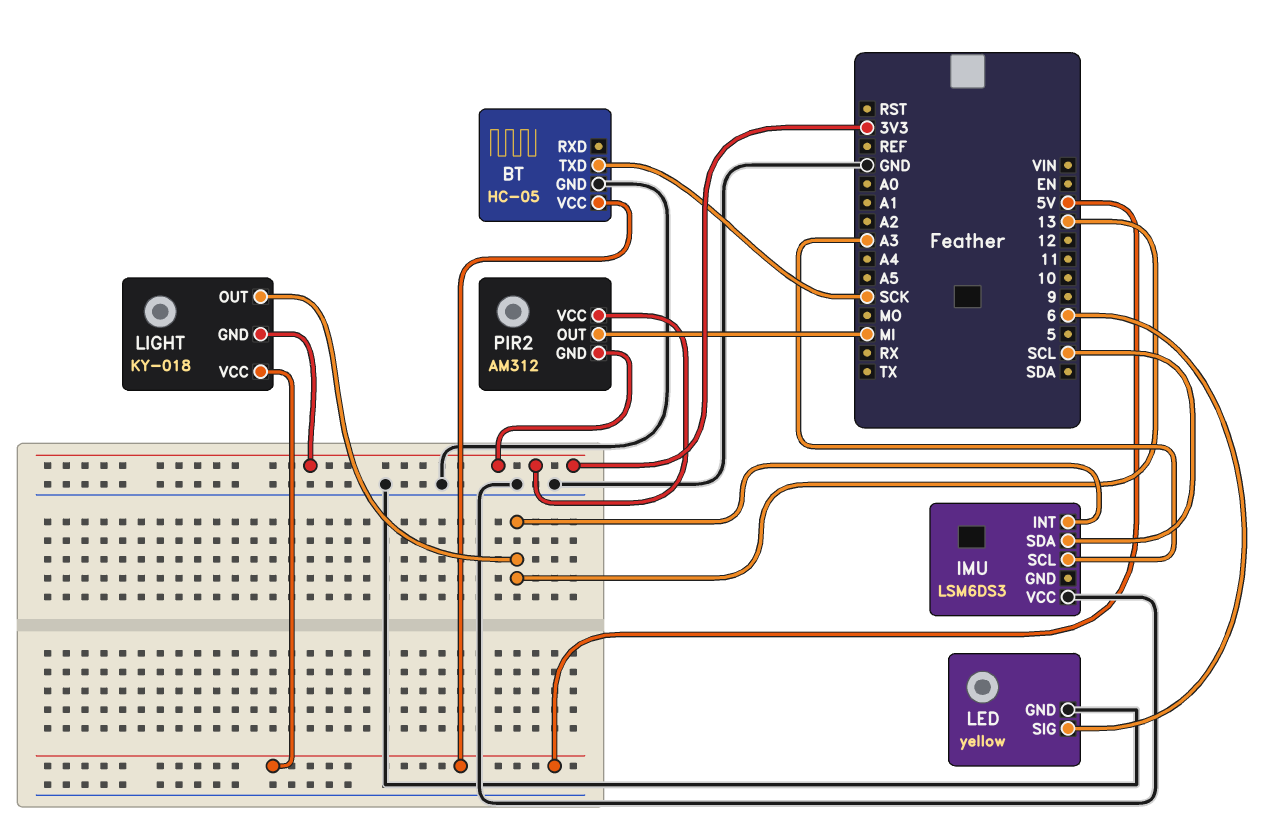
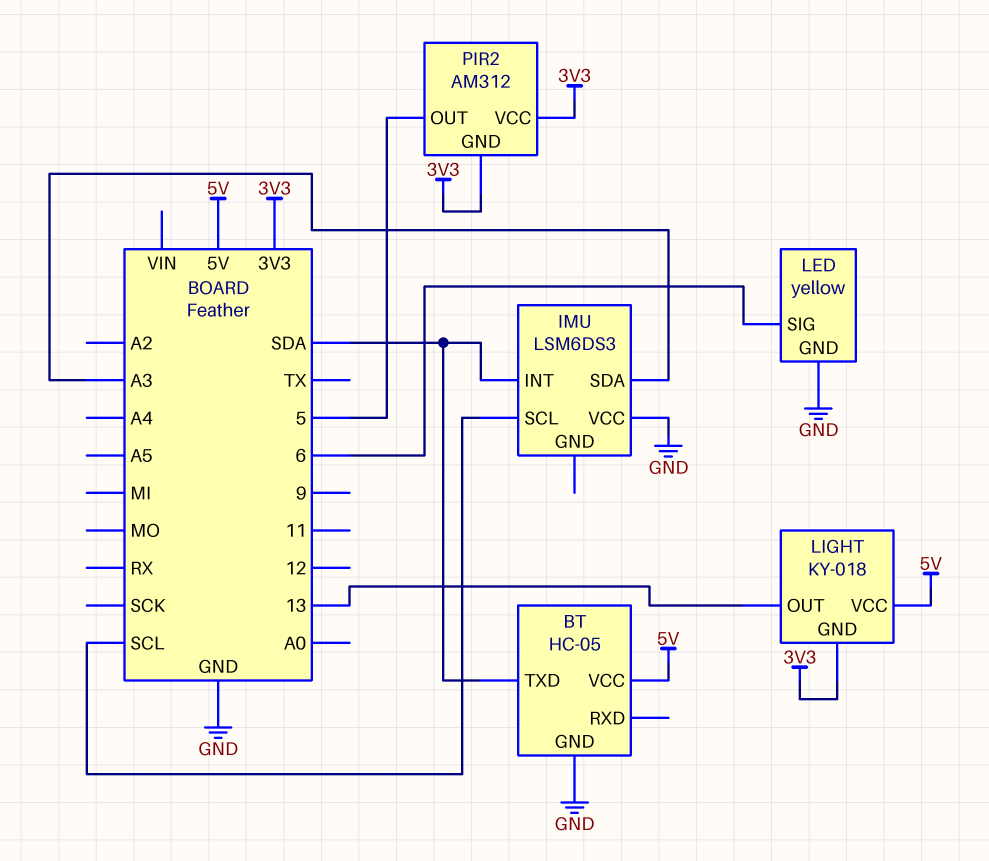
BT pin TXD: SCK -> SDA
IMU pin INT: 13 -> SDA
IMU pin SCL: A3 -> SCL
IMU pin SDA: SCL -> A3
PIR2 pin OUT: MI -> 5

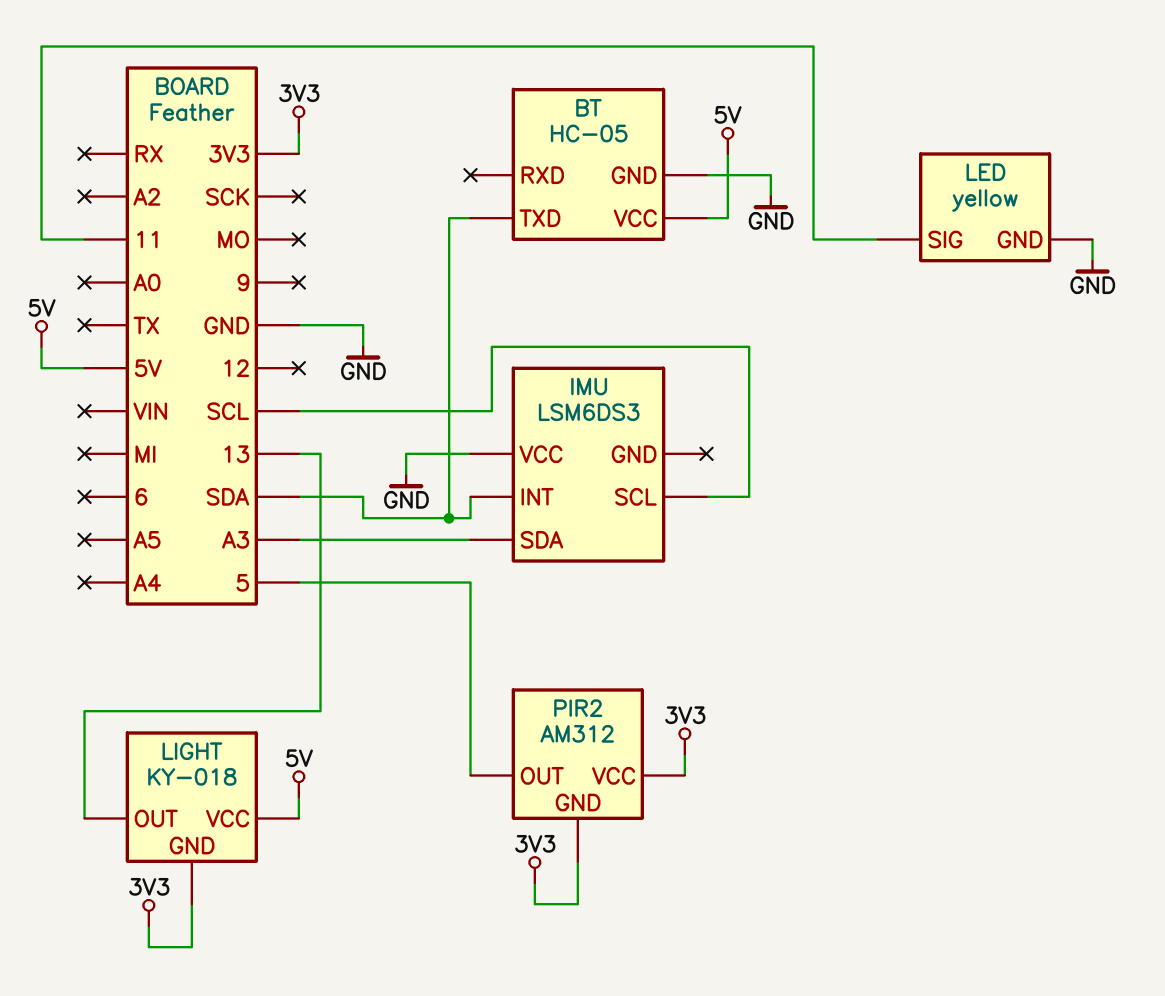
LED pin SIG: 6 -> 11

